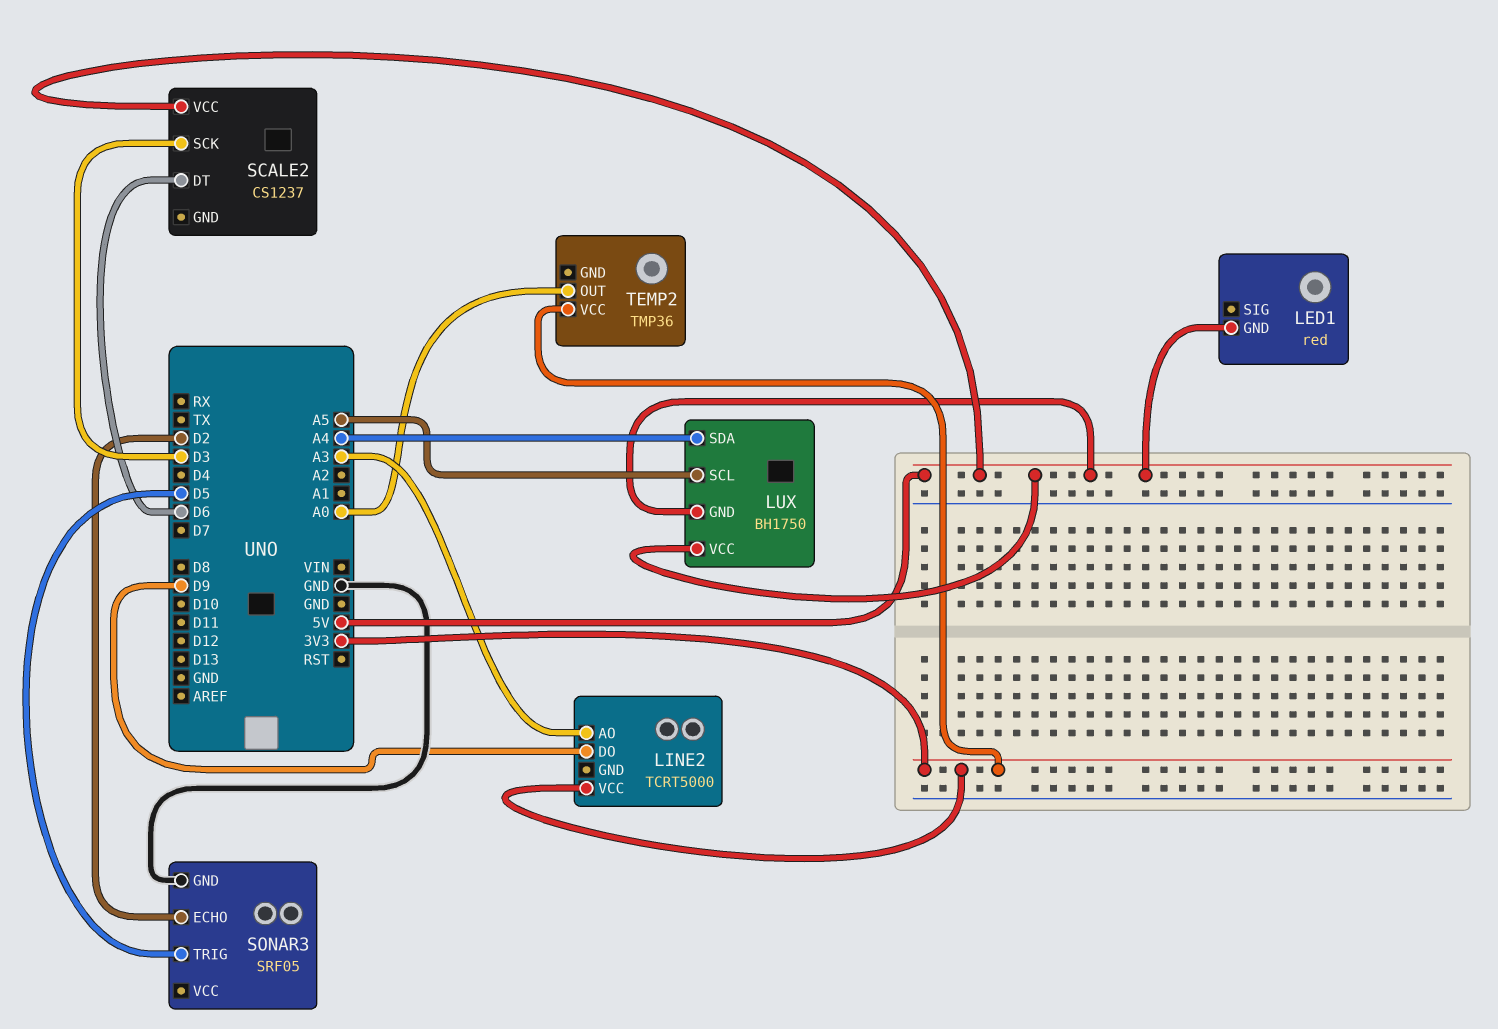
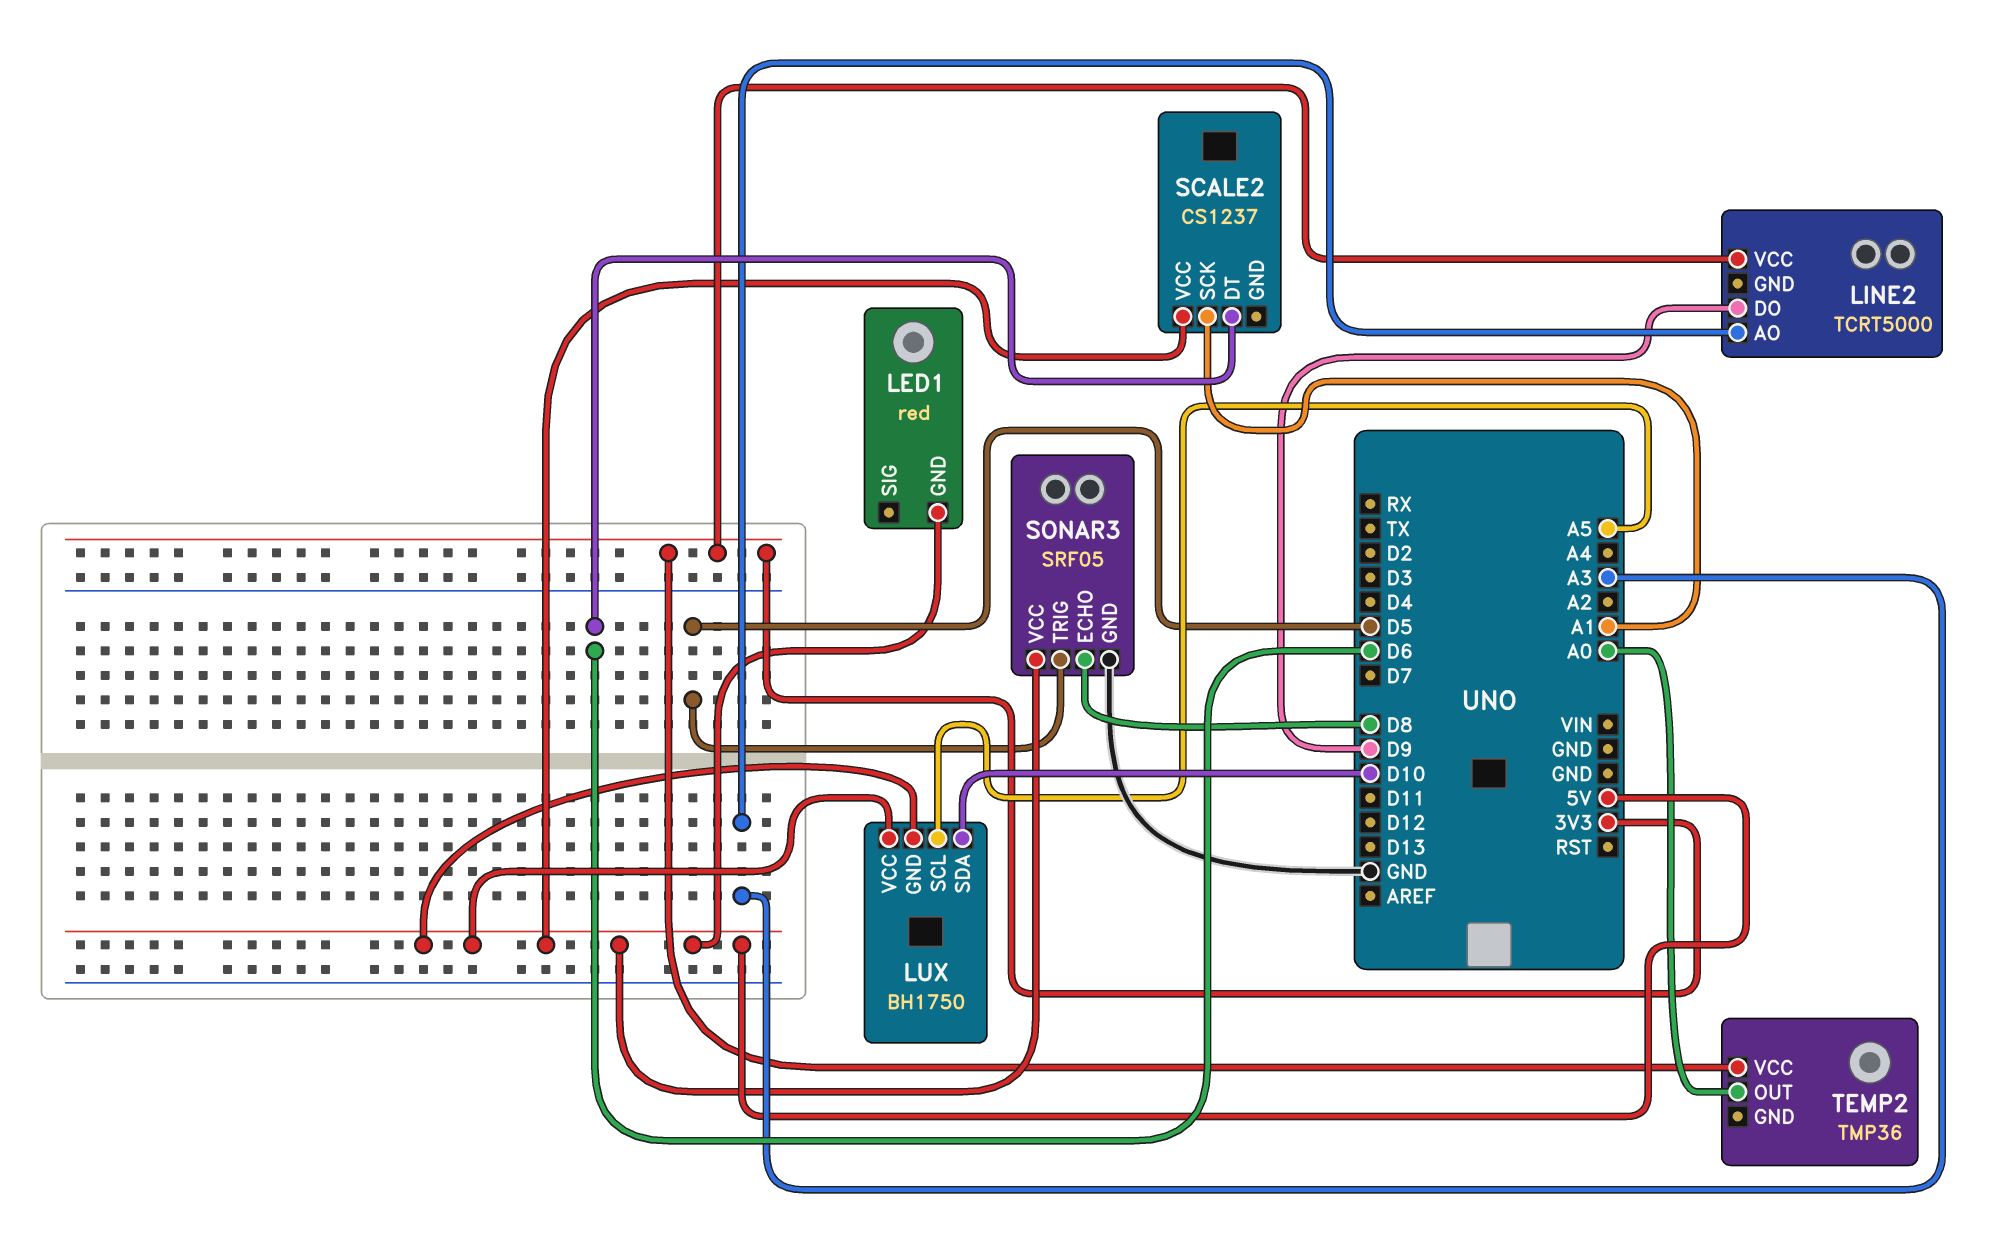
LUX pin SDA: A4 -> D10
SCALE2 pin SCK: D3 -> A1
SONAR3 pin ECHO: D2 -> D8
SONAR3 pin VCC: none -> 5V

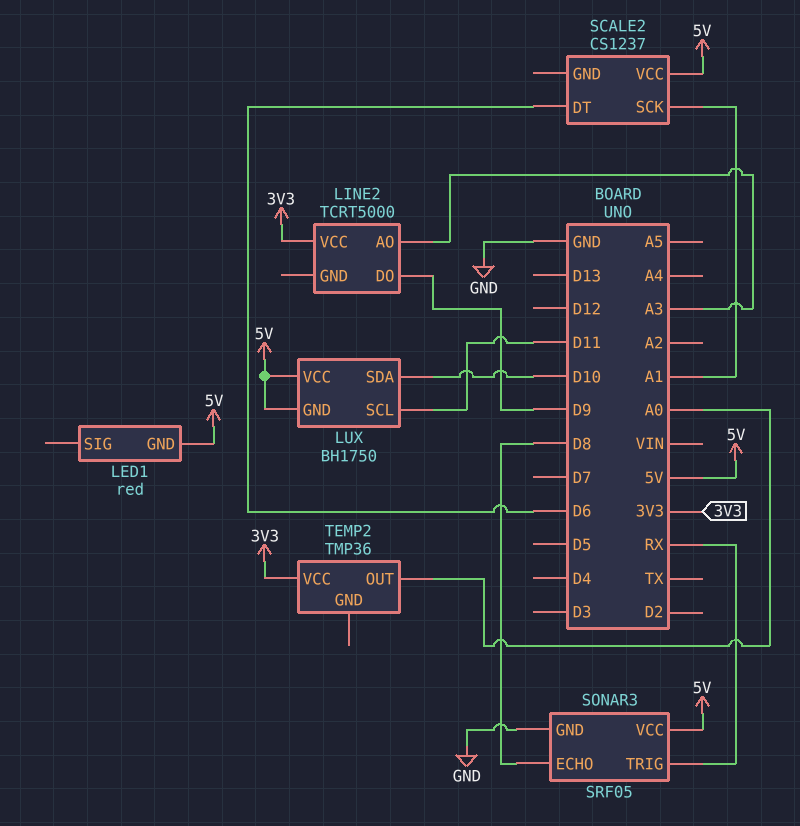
LUX pin SCL: A5 -> D11
SONAR3 pin TRIG: D5 -> RX

